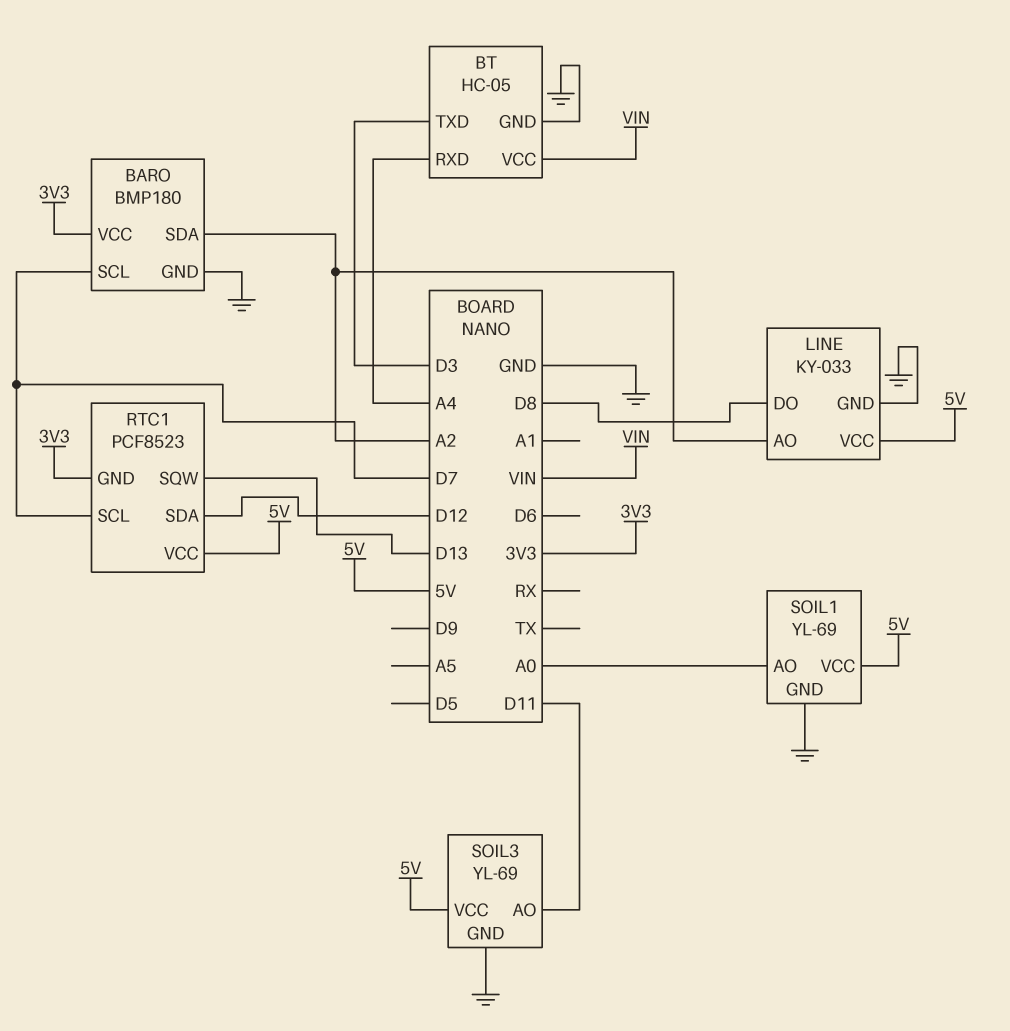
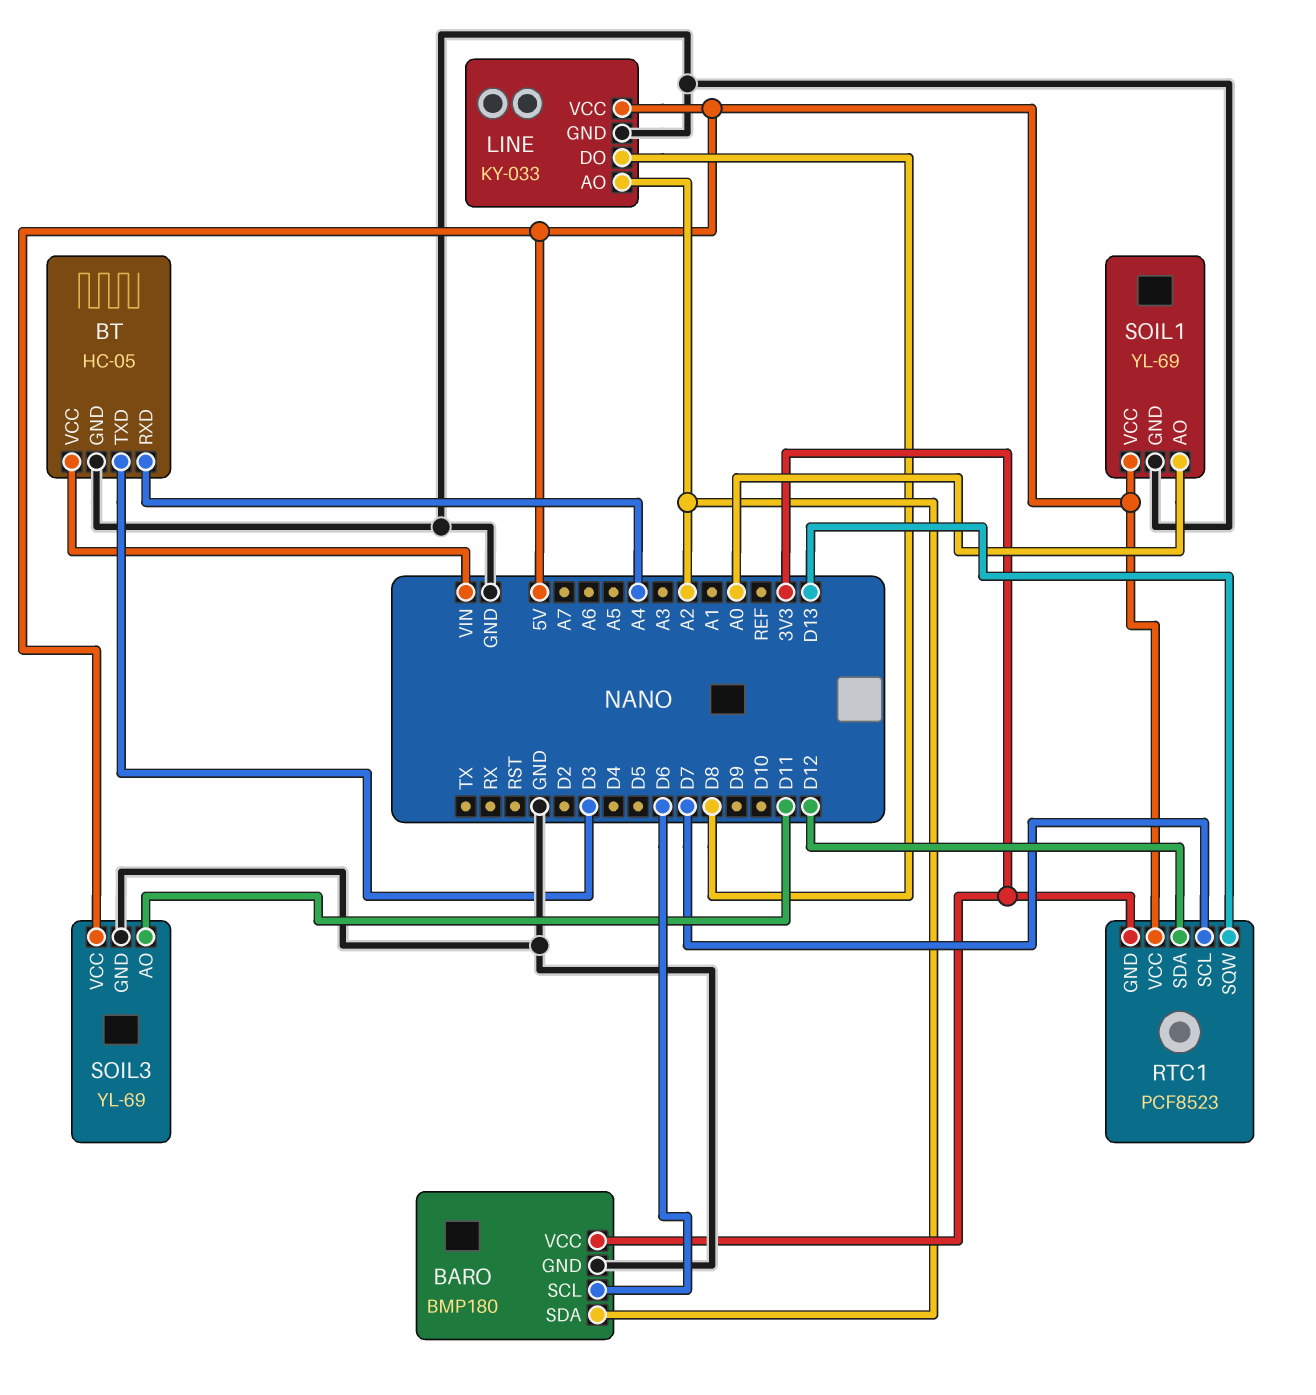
BARO pin SCL: D7 -> D6

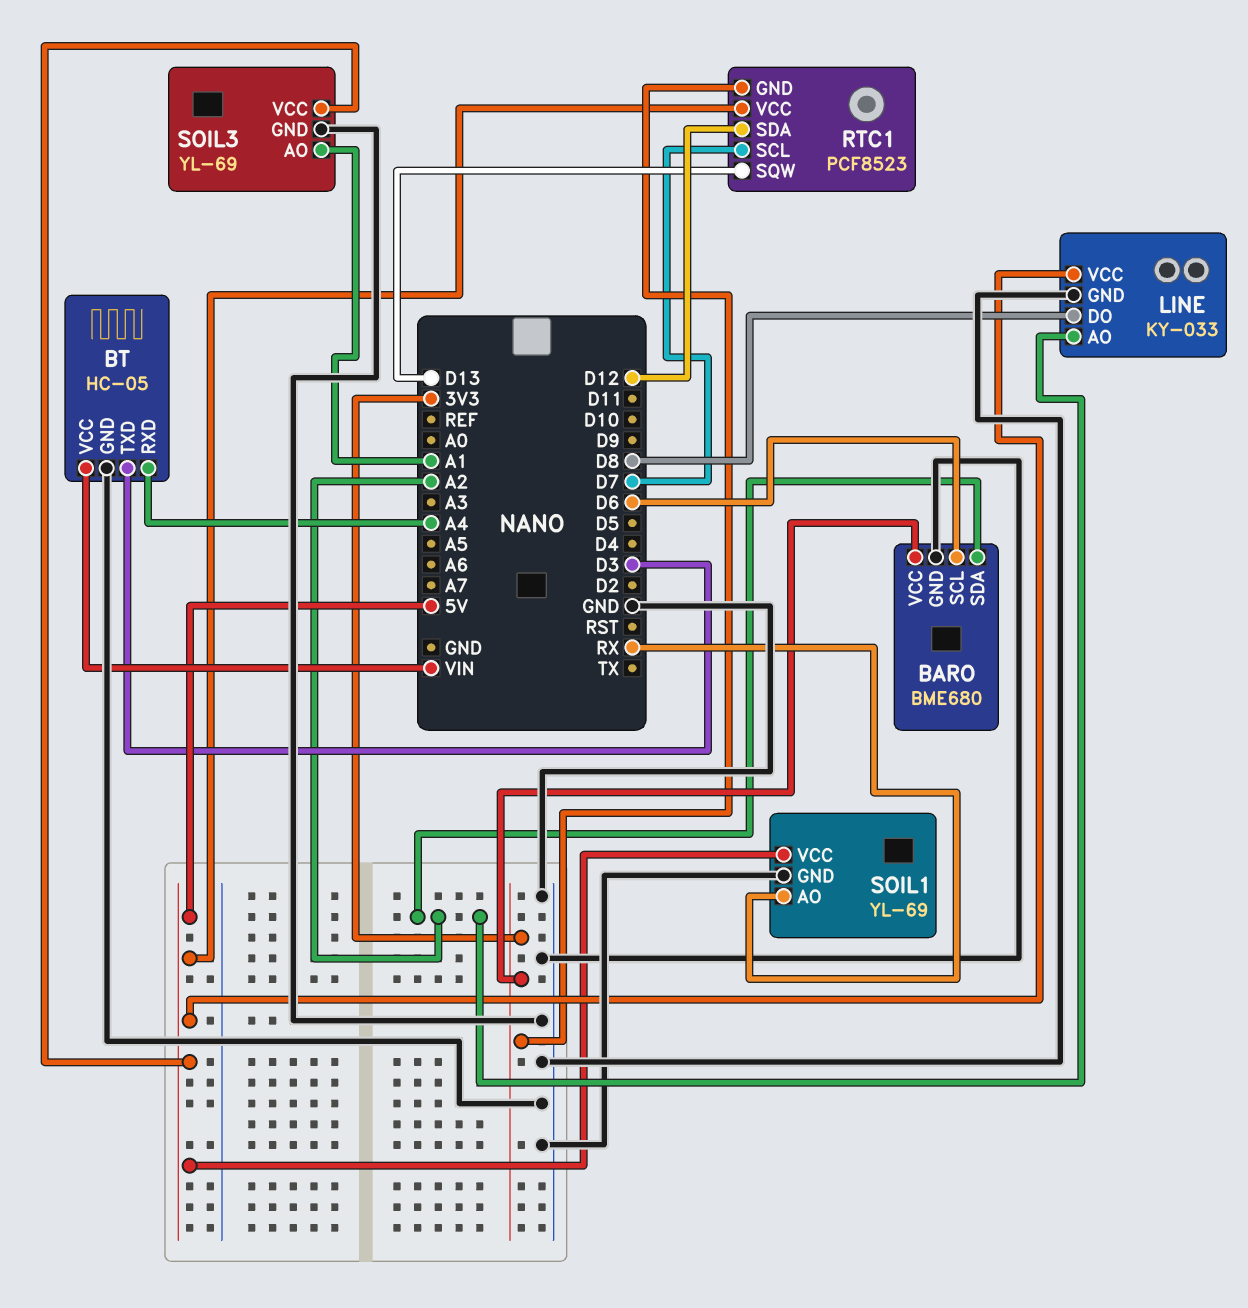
BARO: BMP180 -> BME680
SOIL1 pin AO: A0 -> RX
SOIL3 pin AO: D11 -> A1

